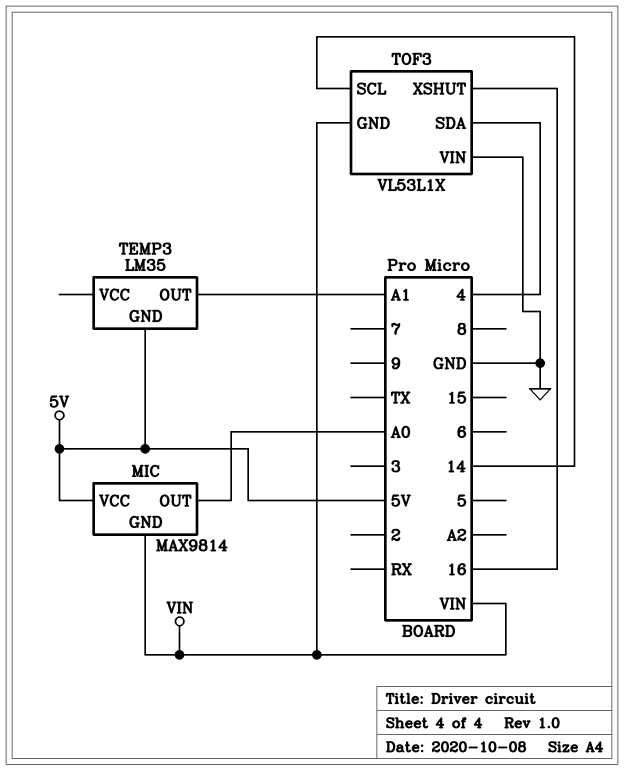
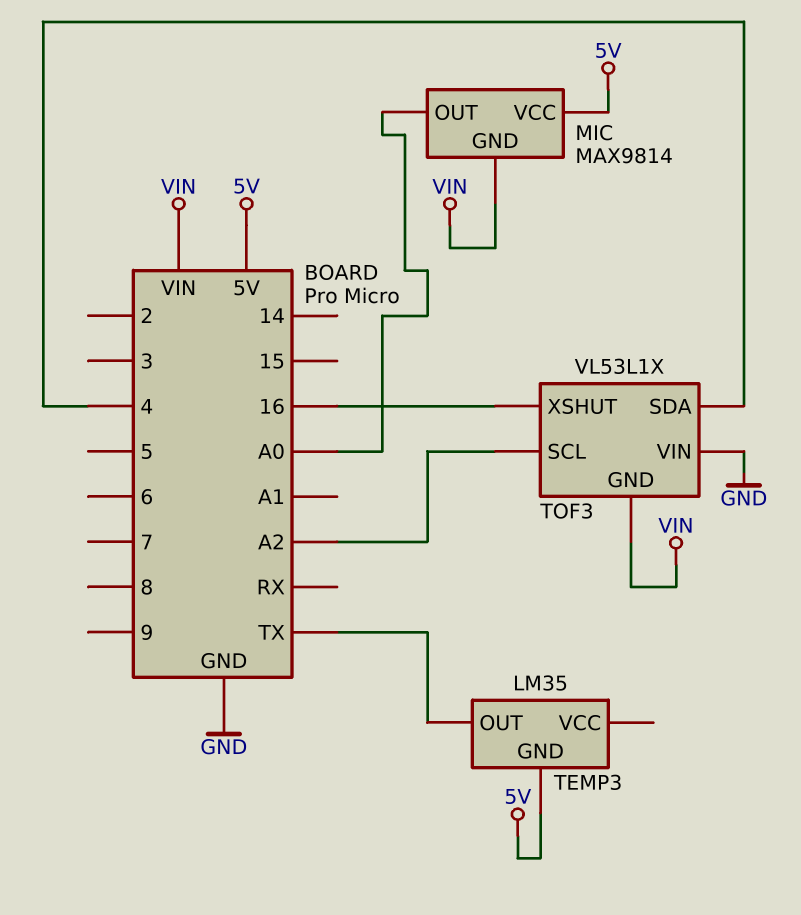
TEMP3 pin OUT: A1 -> TX
TOF3 pin SCL: 14 -> A2

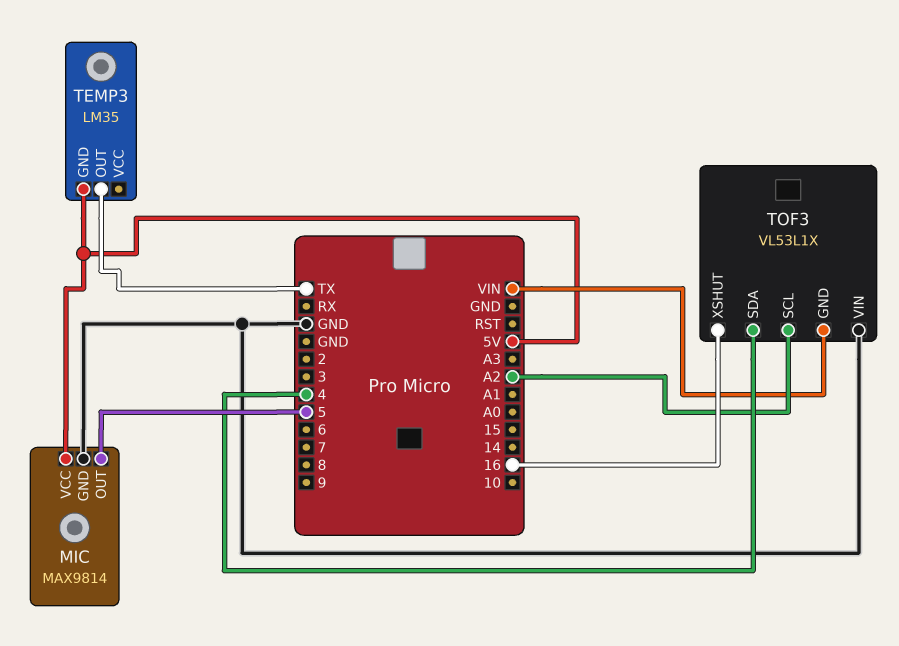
MIC pin GND: VIN -> GND
MIC pin OUT: A0 -> 5

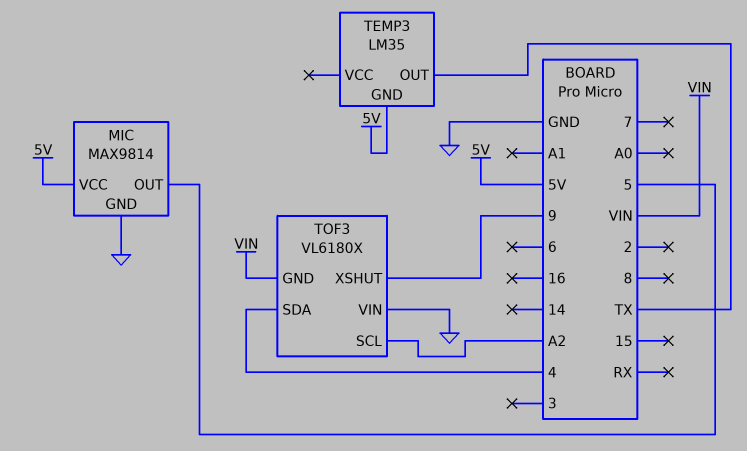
TOF3: VL53L1X -> VL6180X
TOF3 pin XSHUT: 16 -> 9

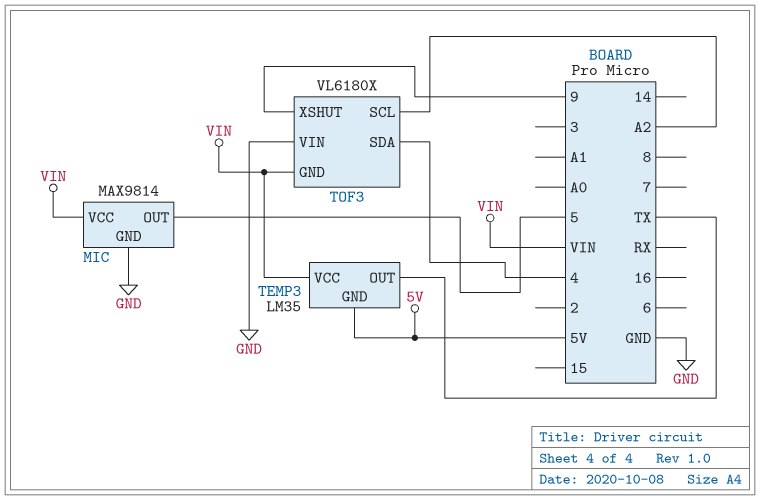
MIC pin VCC: 5V -> VIN
TEMP3 pin VCC: none -> VIN

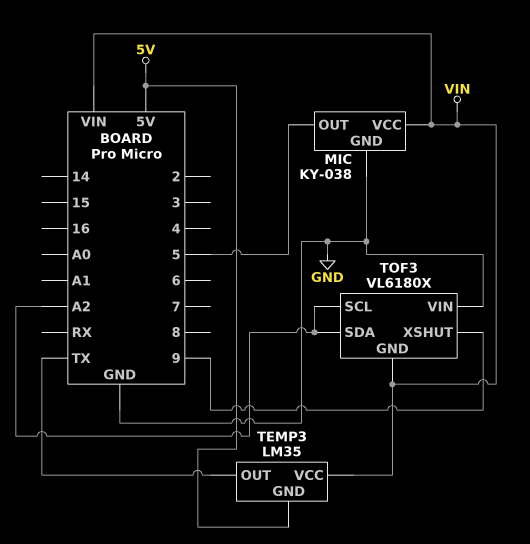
MIC: MAX9814 -> KY-038
TOF3 pin SDA: 4 -> A2

